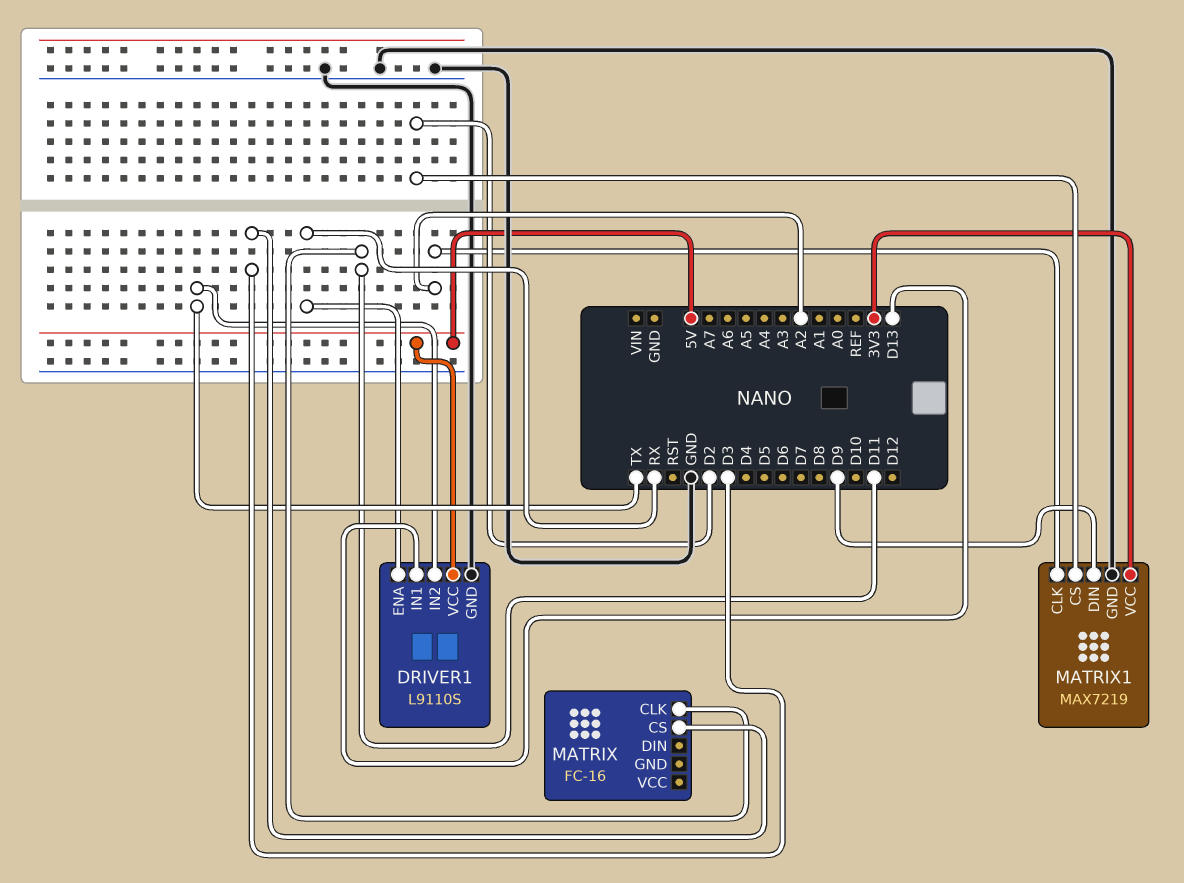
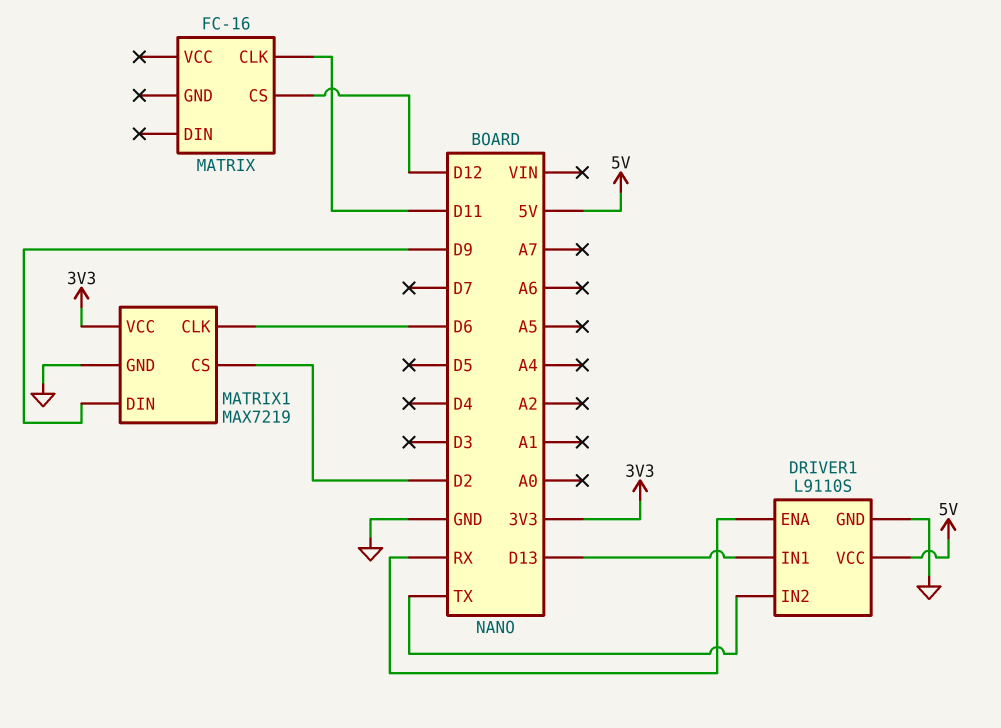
MATRIX pin CS: D3 -> D12
MATRIX1 pin CLK: A2 -> D6

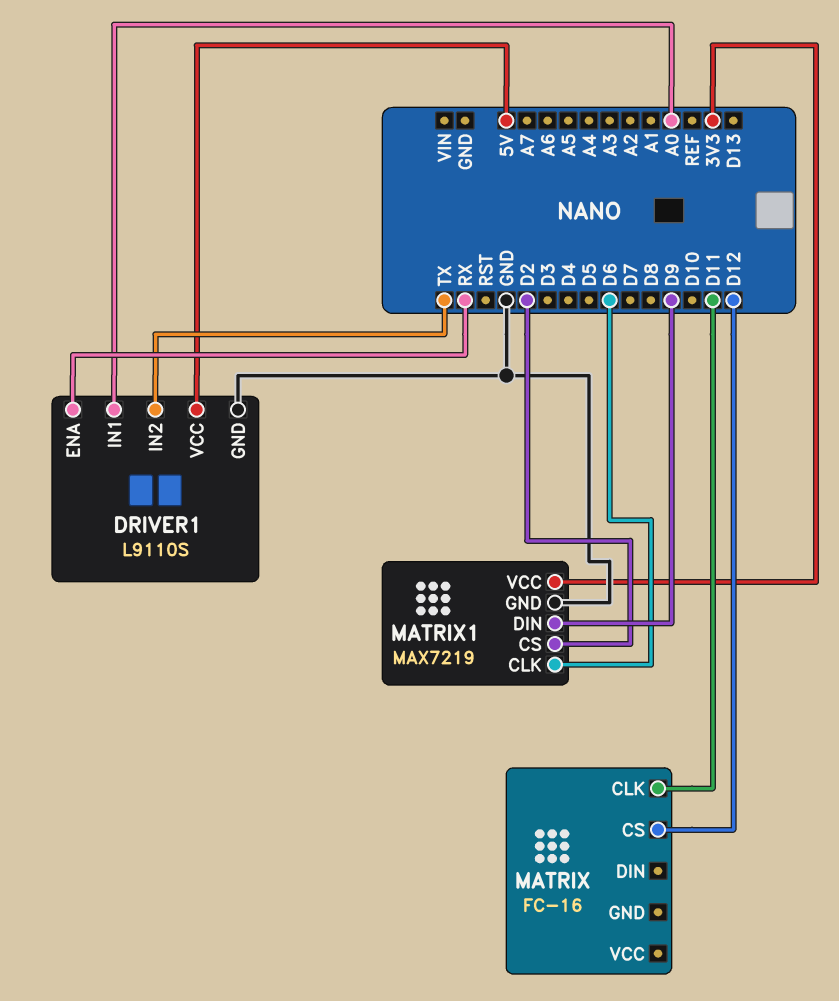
DRIVER1 pin IN1: D13 -> A0

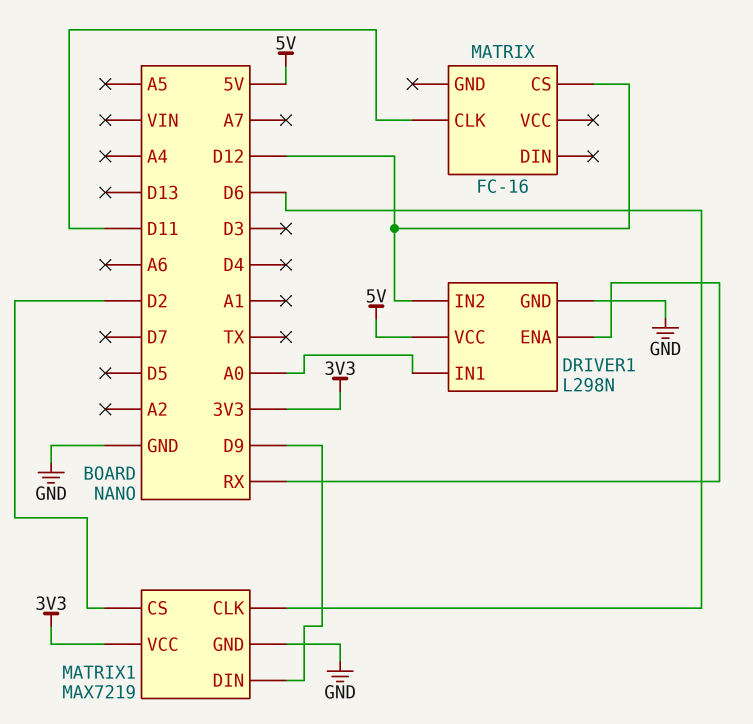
DRIVER1: L9110S -> L298N
DRIVER1 pin IN2: TX -> D12

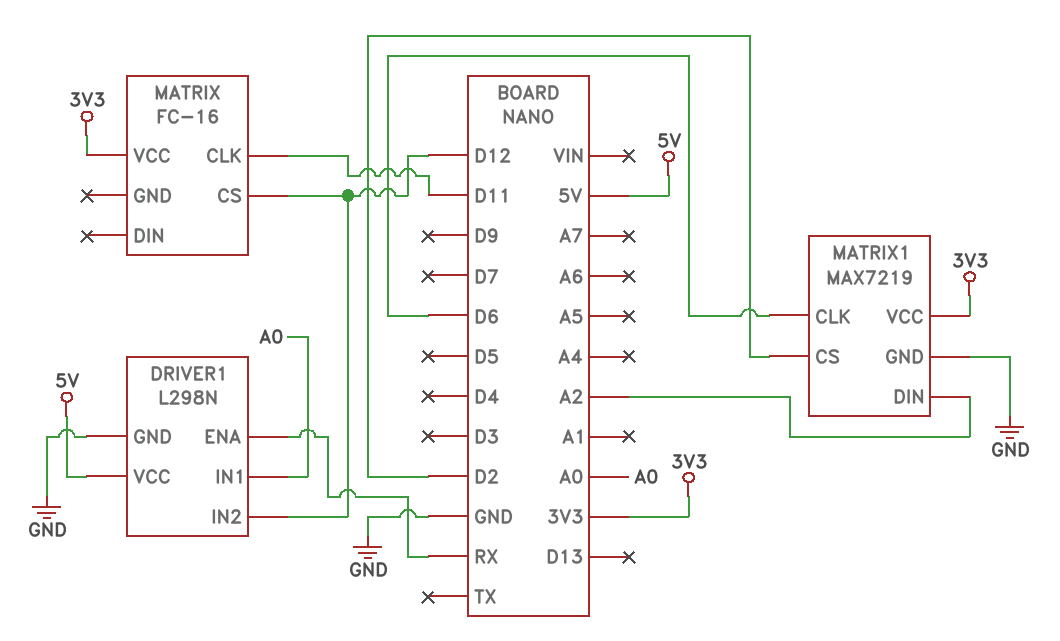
MATRIX pin VCC: none -> 3V3
MATRIX1 pin DIN: D9 -> A2

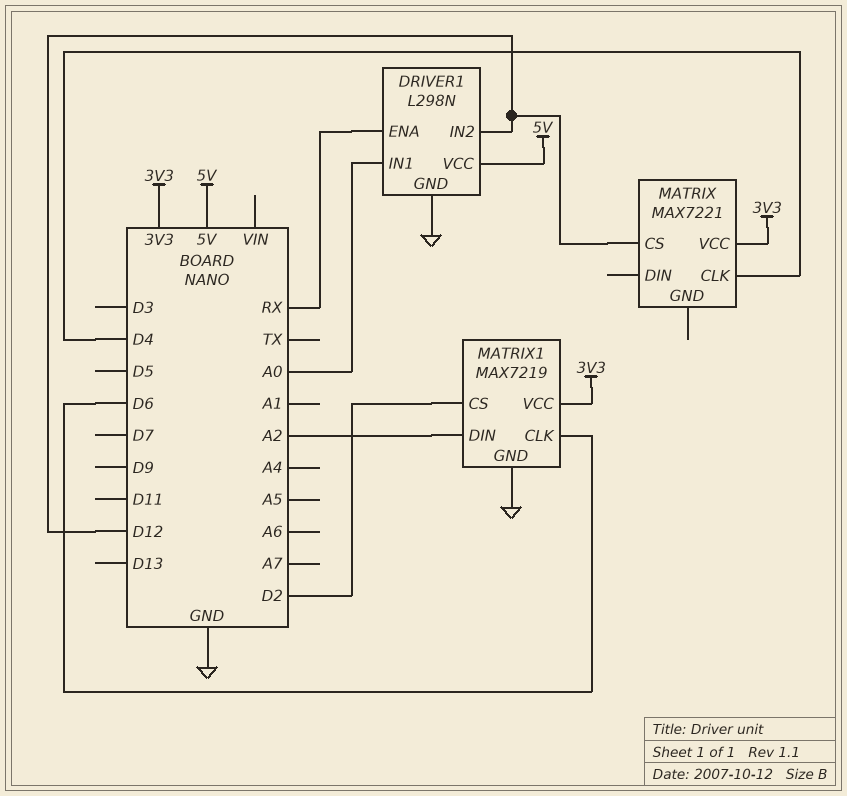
MATRIX: FC-16 -> MAX7221
MATRIX pin CLK: D11 -> D4

